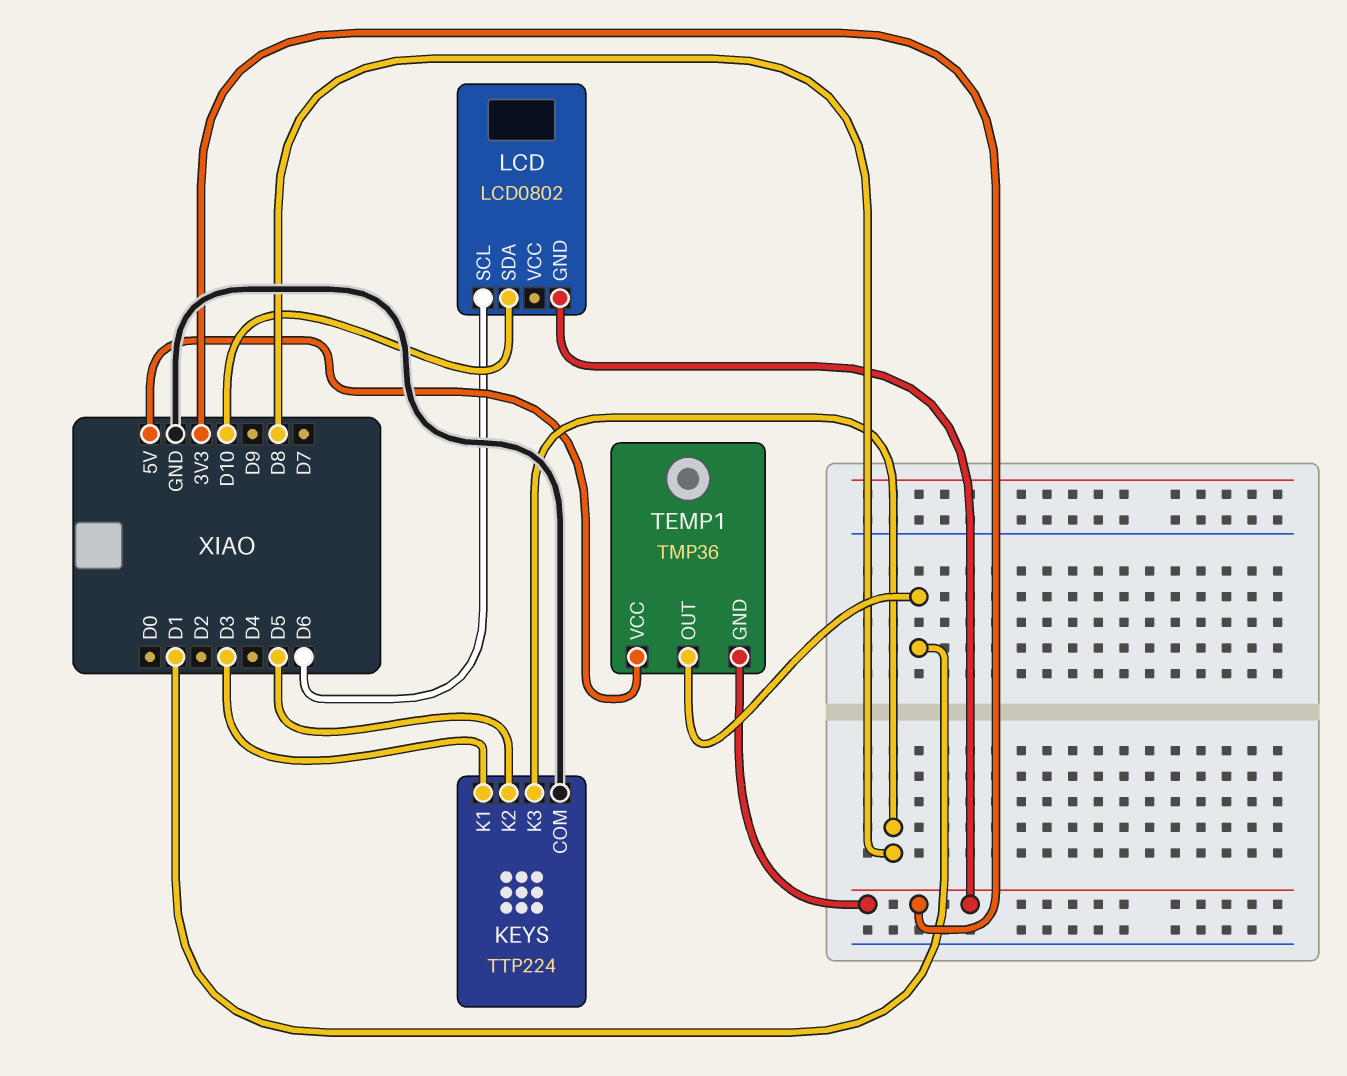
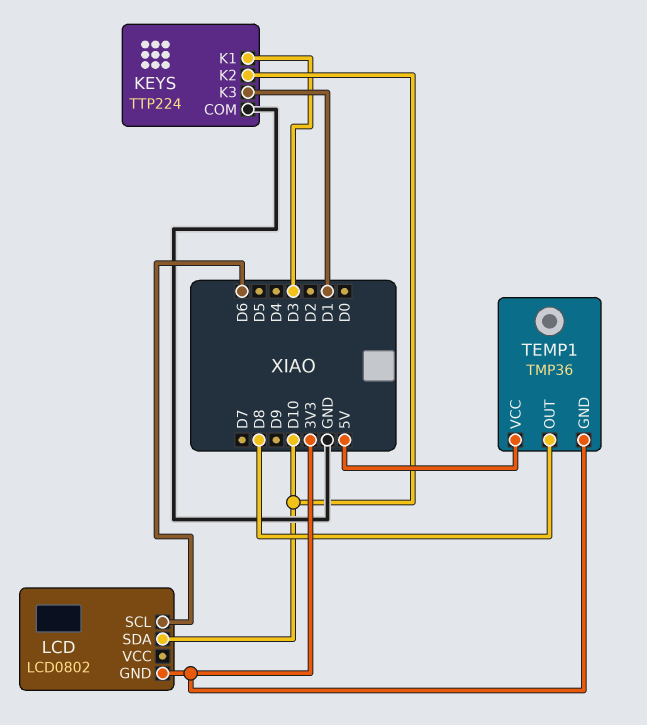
KEYS pin K2: D5 -> D10
KEYS pin K3: D8 -> D1
TEMP1 pin OUT: D1 -> D8

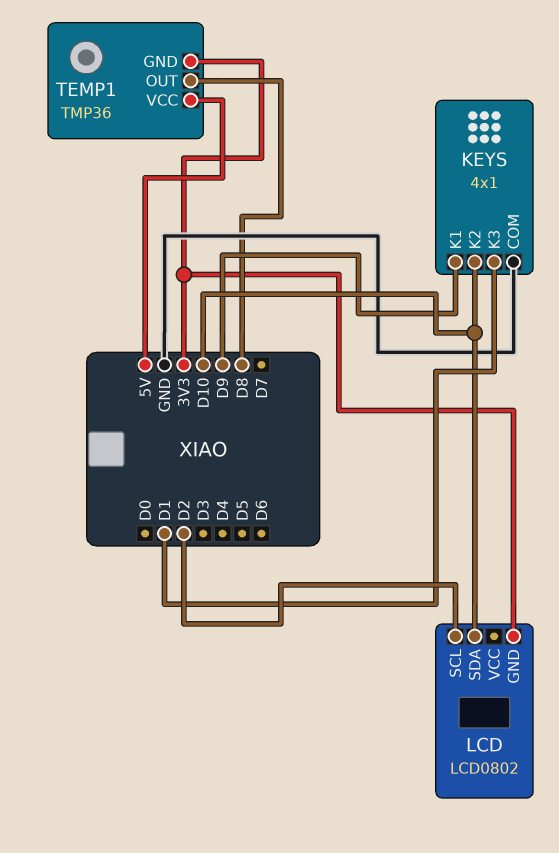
KEYS: TTP224 -> 4x1
KEYS pin K1: D3 -> D9
LCD pin SCL: D6 -> D2

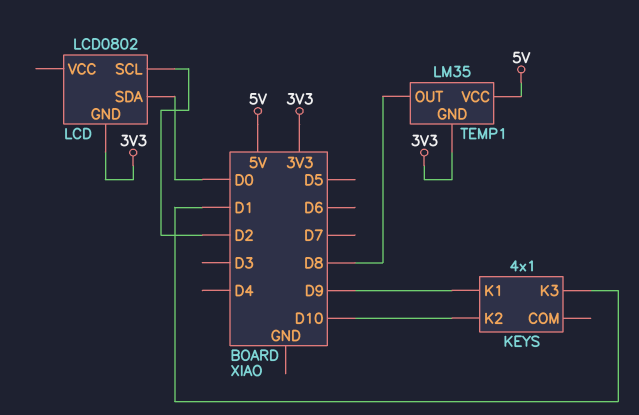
KEYS pin COM: GND -> none
LCD pin SDA: D10 -> D0
TEMP1: TMP36 -> LM35

